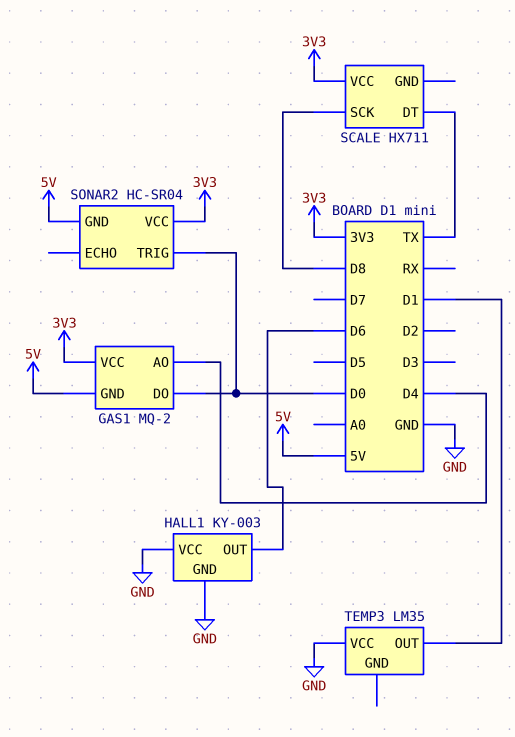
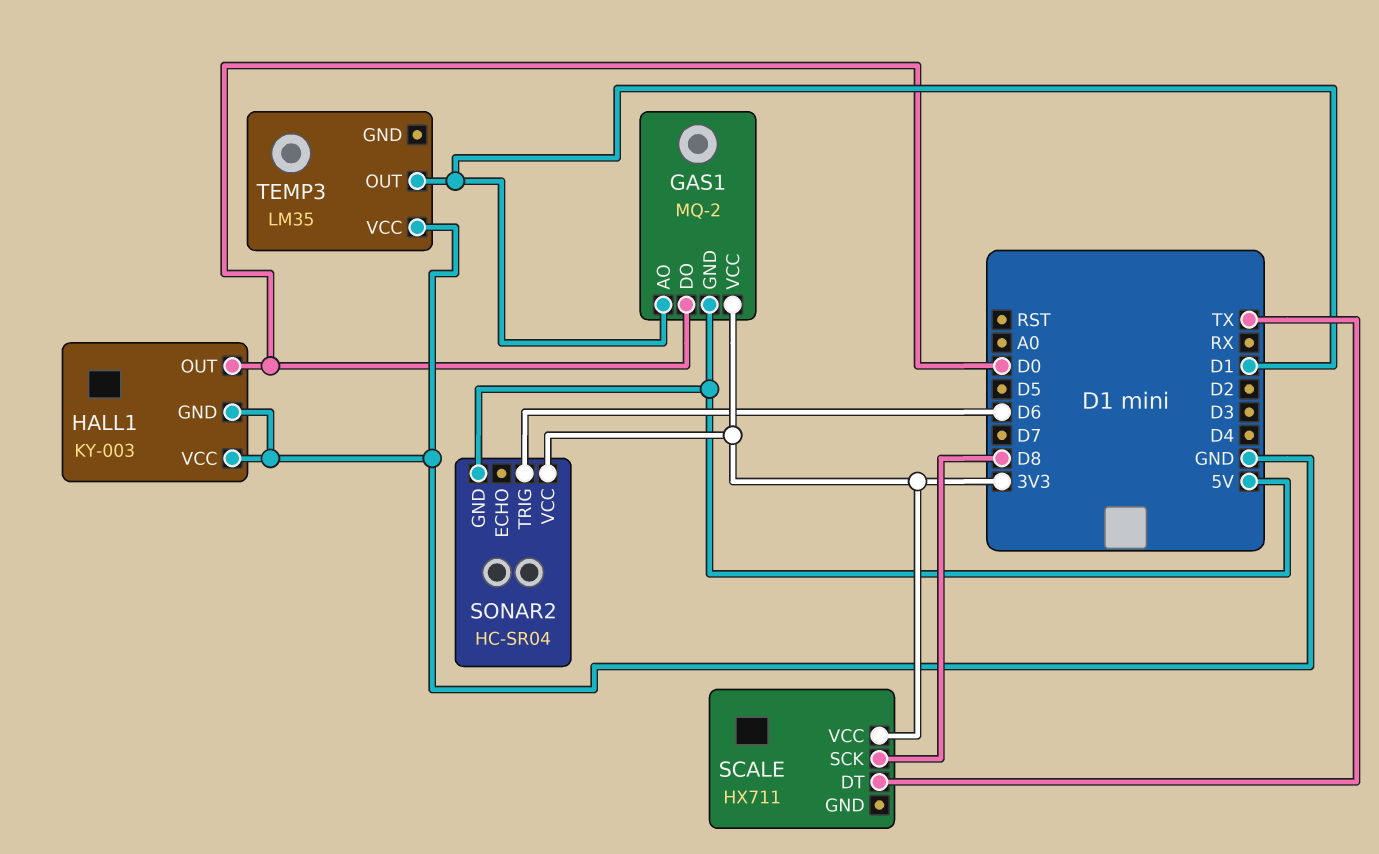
GAS1 pin AO: D4 -> D1
HALL1 pin OUT: D6 -> D0
SONAR2 pin TRIG: D0 -> D6

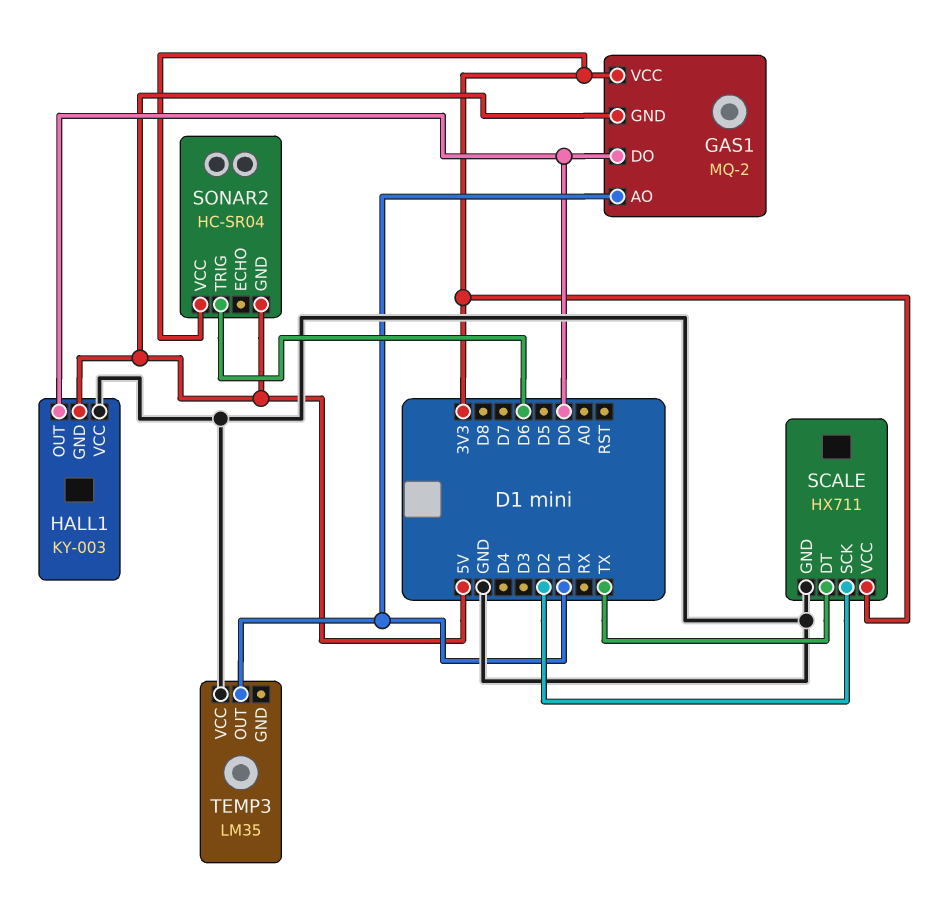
HALL1 pin GND: GND -> 5V
SCALE pin GND: none -> GND
SCALE pin SCK: D8 -> D2

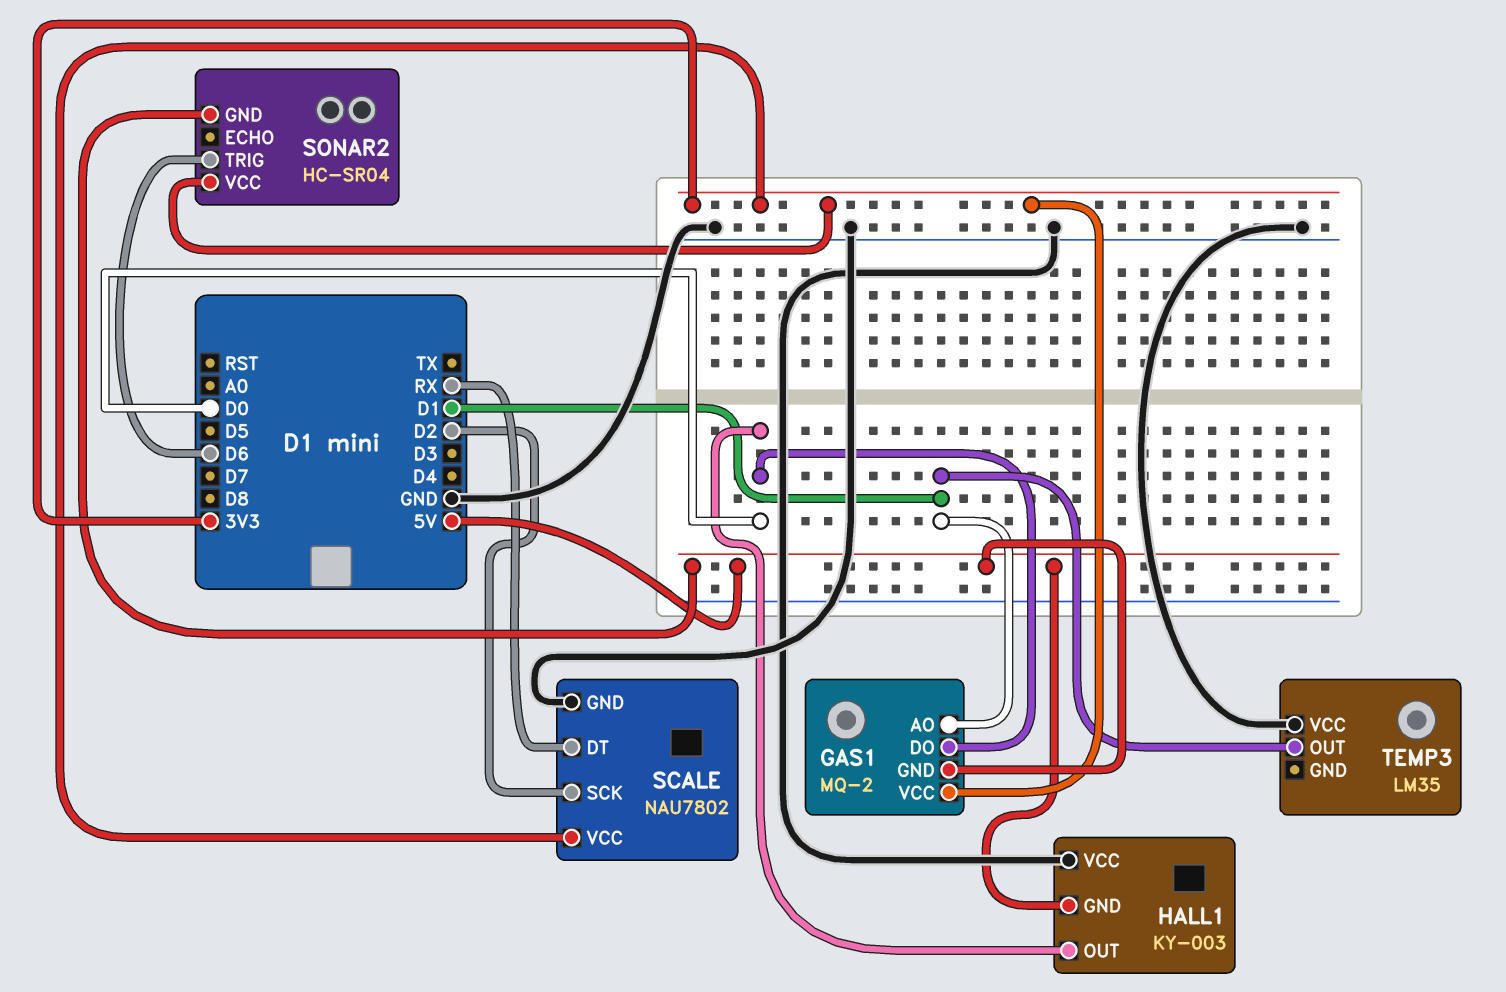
SCALE: HX711 -> NAU7802
SCALE pin DT: TX -> RX

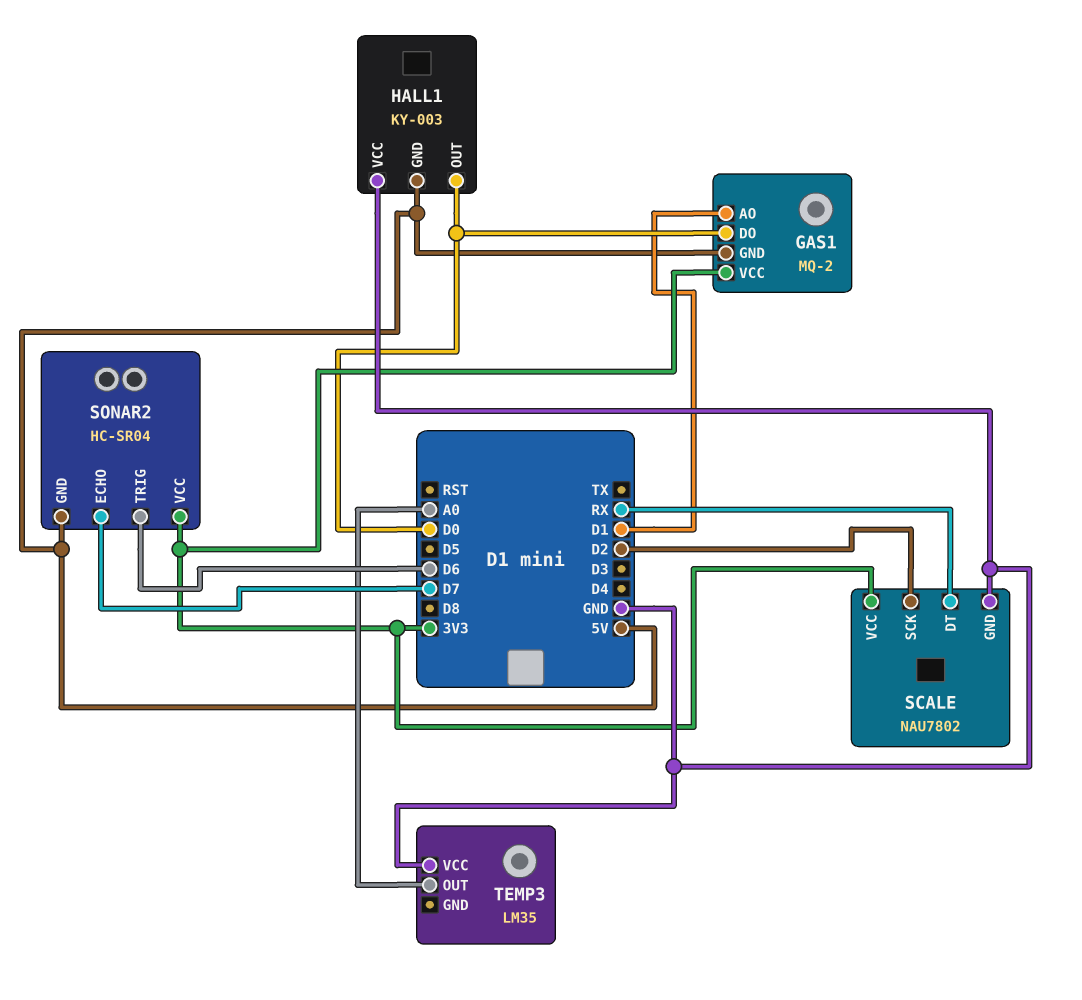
SONAR2 pin ECHO: none -> D7
TEMP3 pin OUT: D1 -> A0

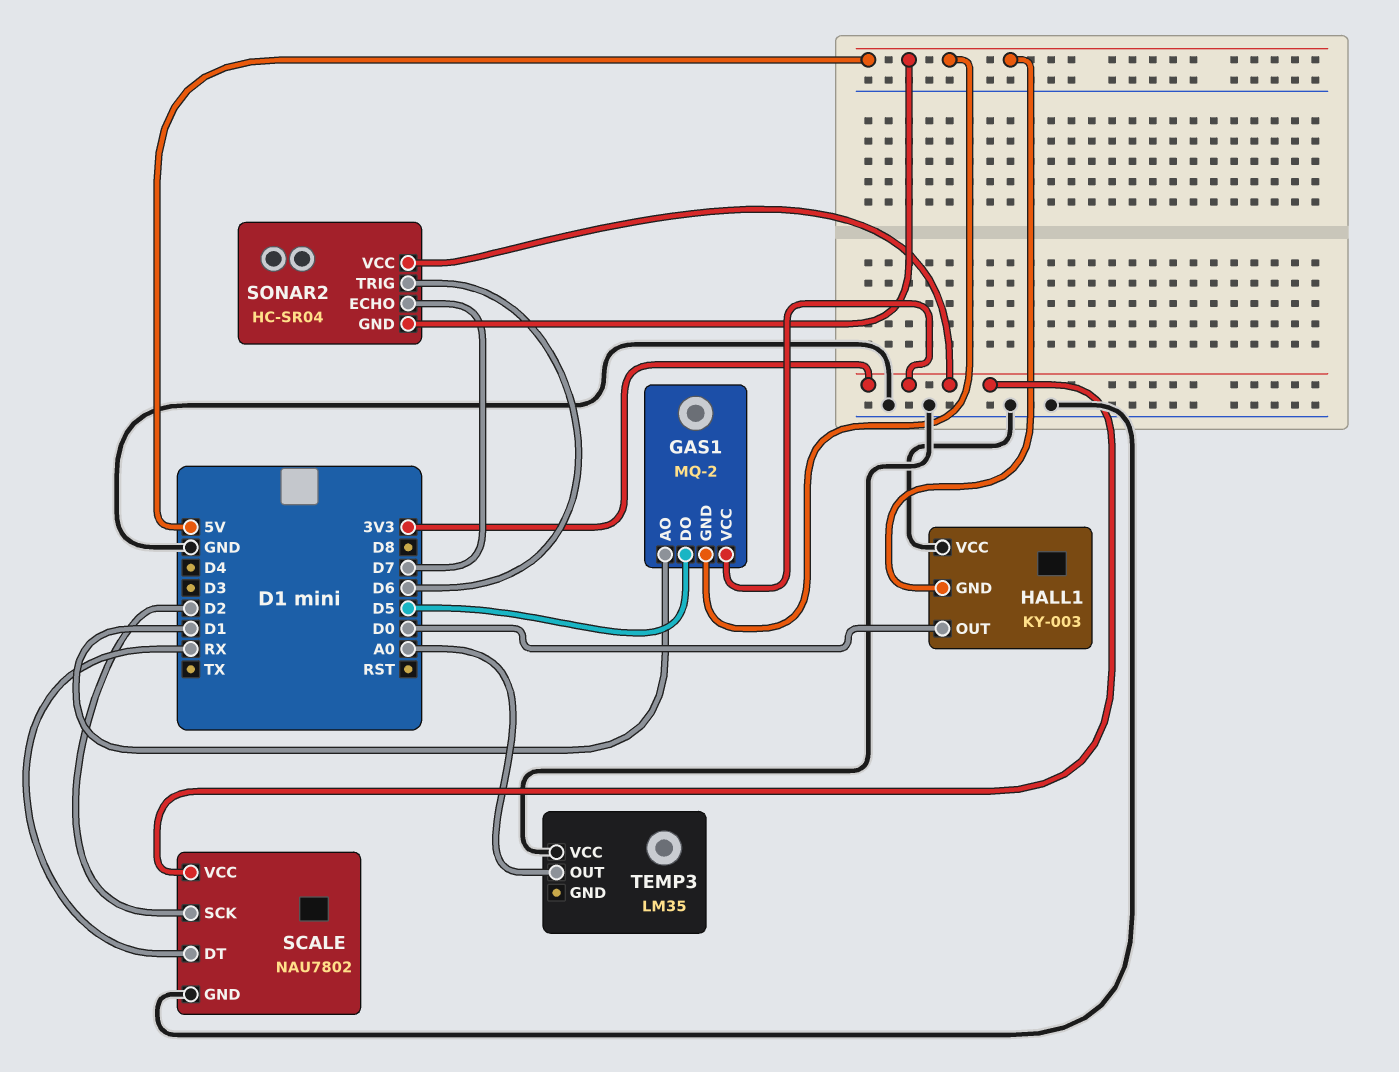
GAS1 pin DO: D0 -> D5

